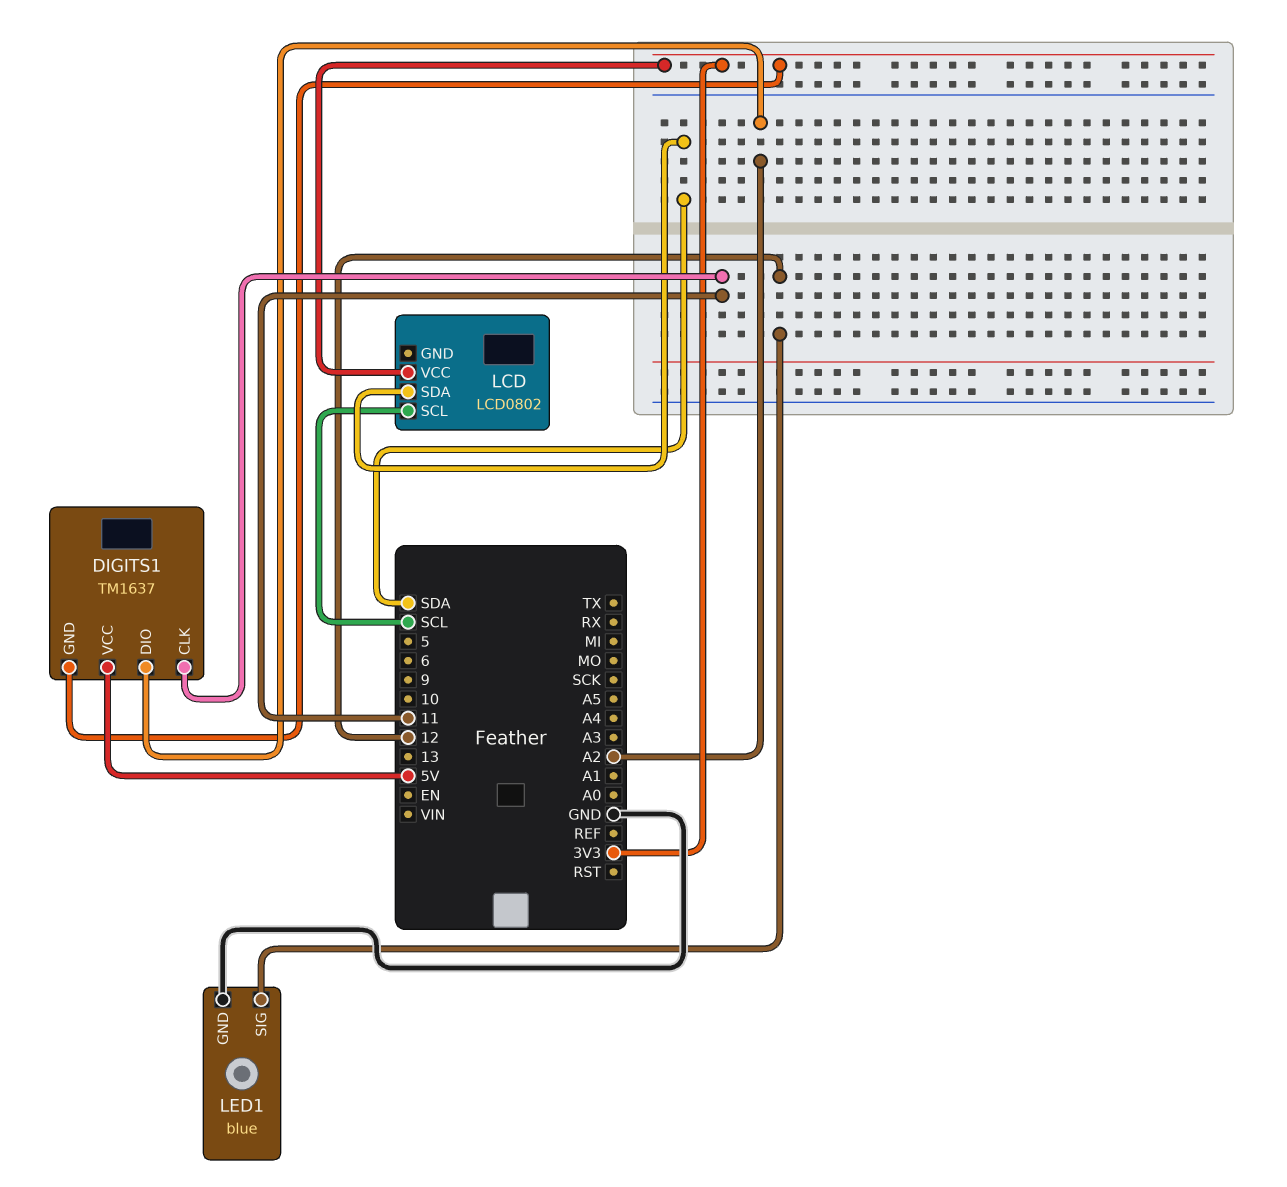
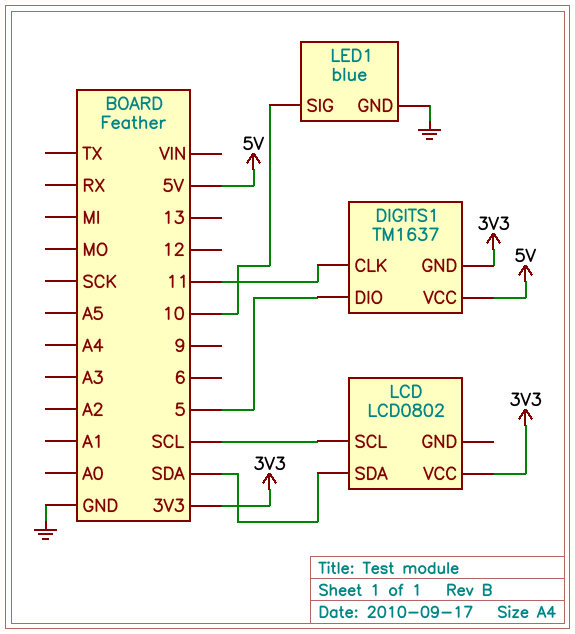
DIGITS1 pin DIO: A2 -> 5
LED1 pin SIG: 12 -> 10

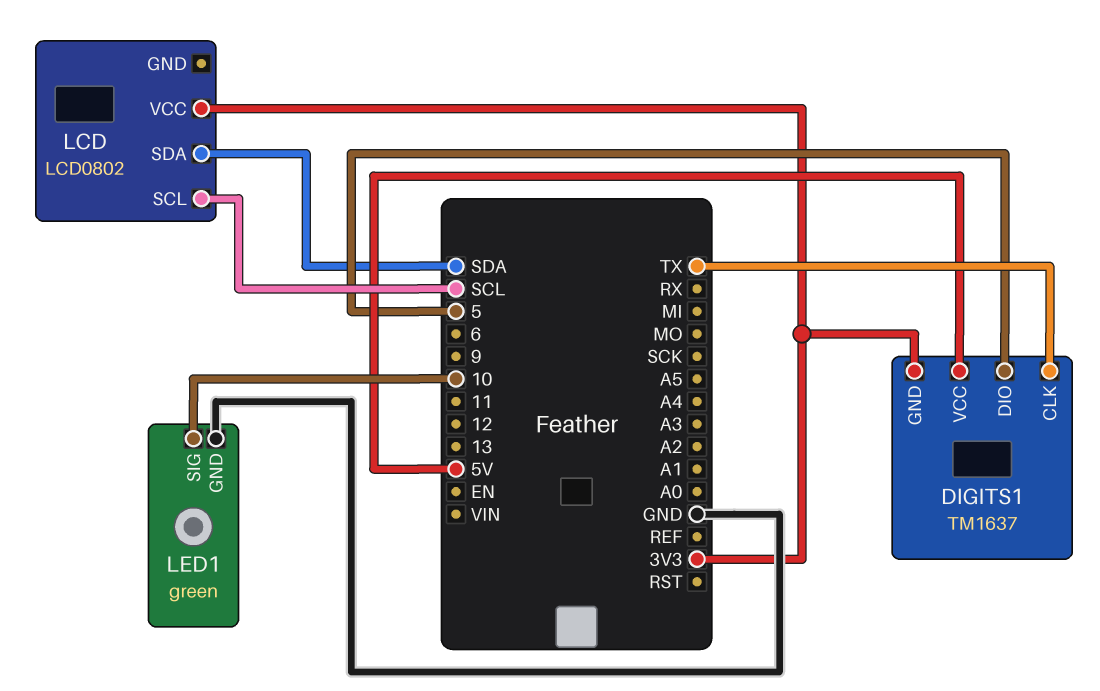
DIGITS1 pin CLK: 11 -> TX
LED1: blue -> green

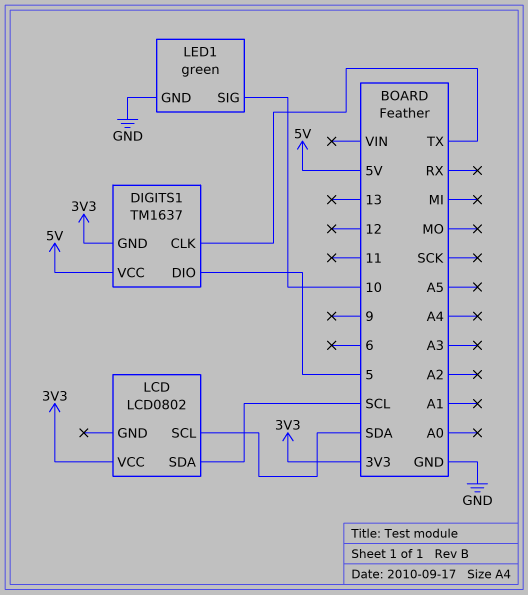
LCD pin SCL: SCL -> SDA
LCD pin SDA: SDA -> SCL

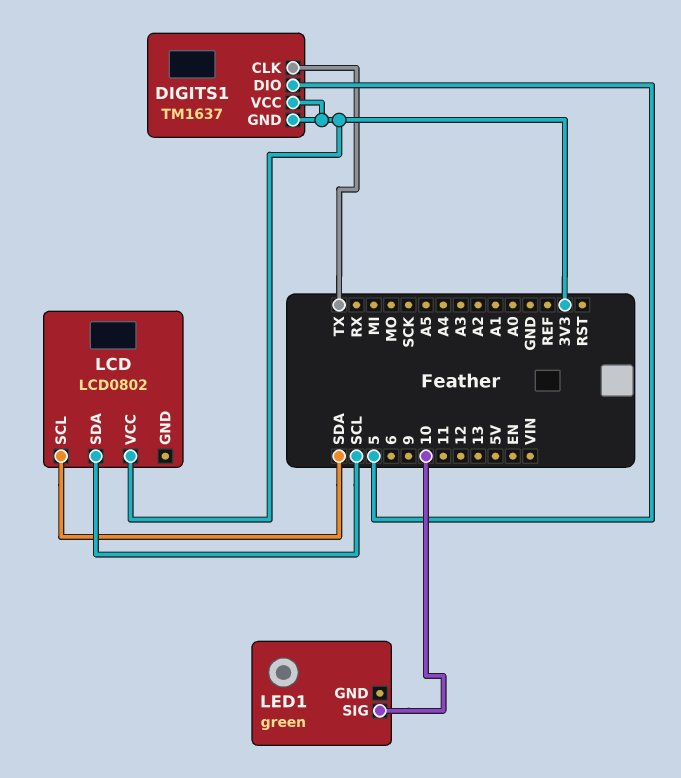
DIGITS1 pin VCC: 5V -> 3V3
LED1 pin GND: GND -> none

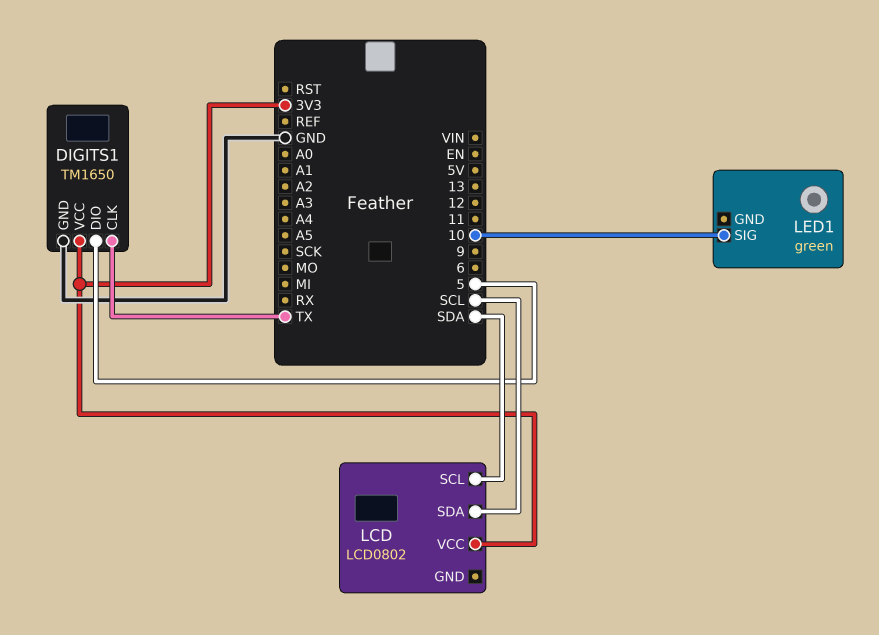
DIGITS1: TM1637 -> TM1650
DIGITS1 pin GND: 3V3 -> GND

